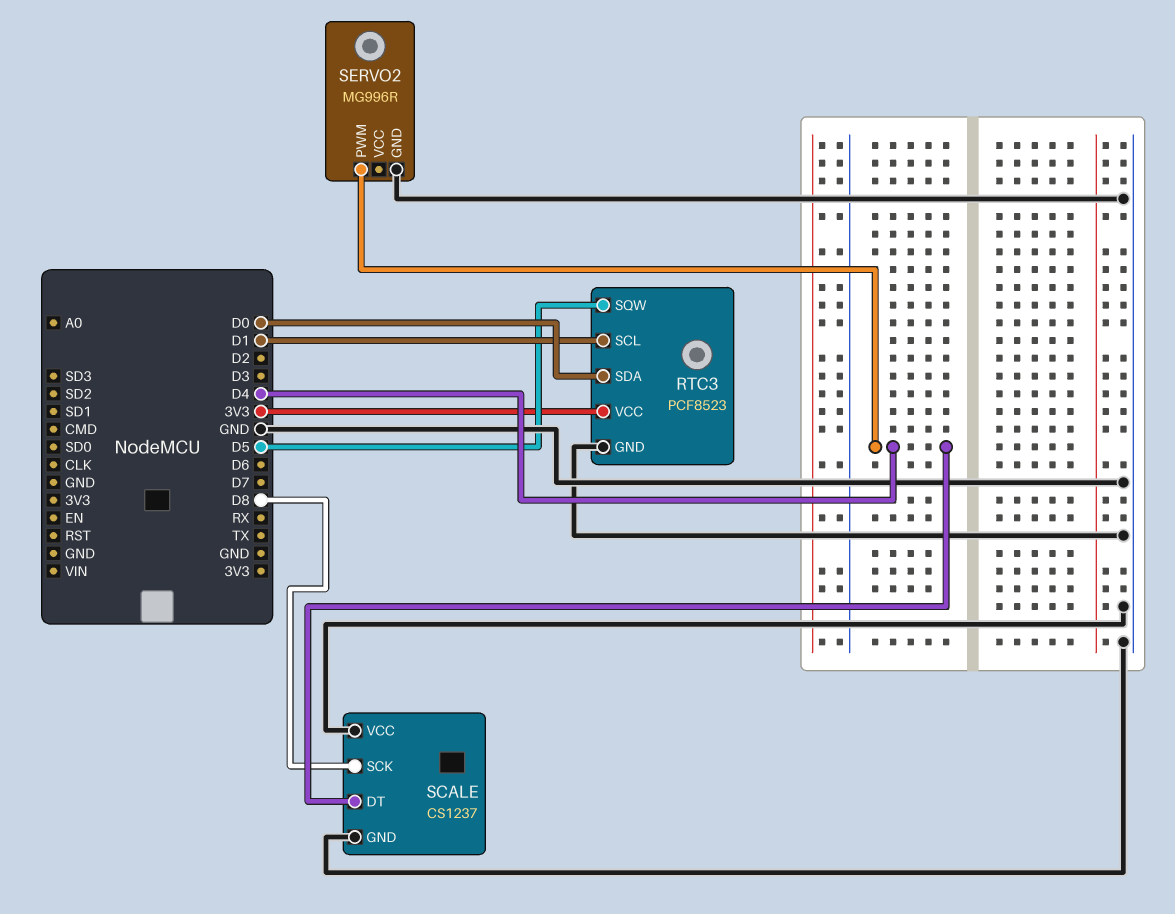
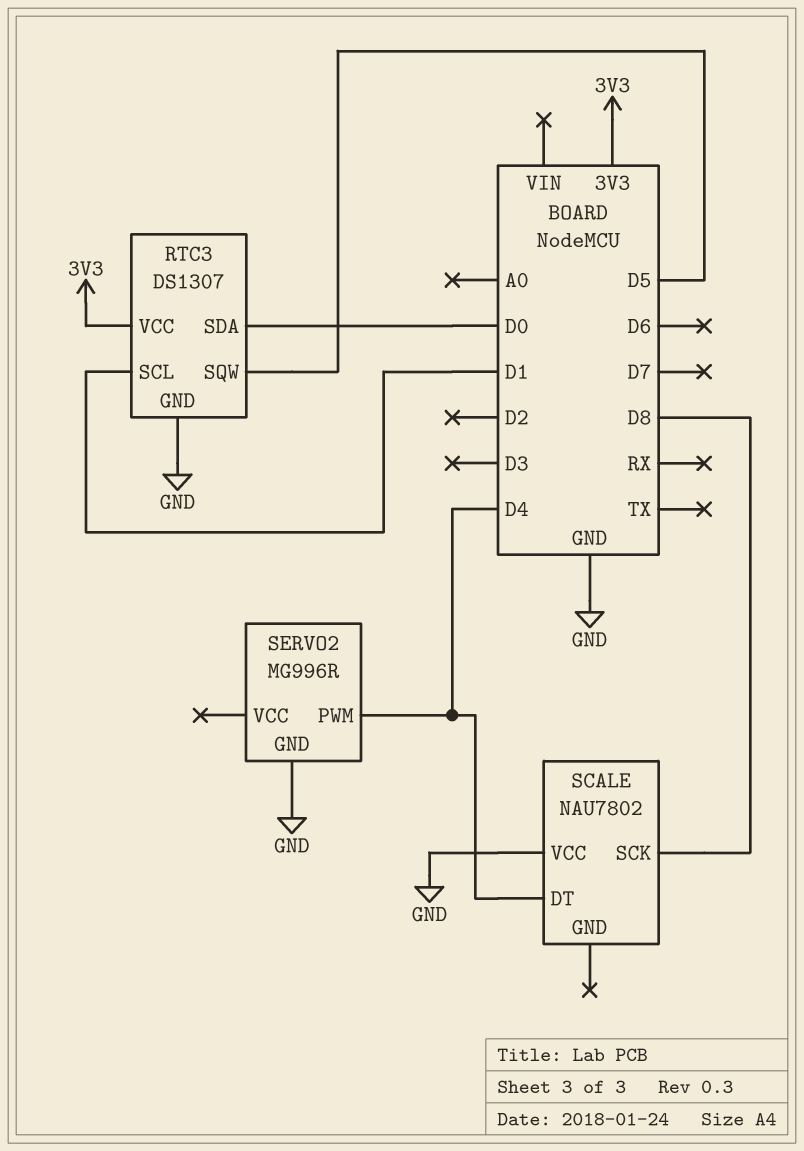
RTC3: PCF8523 -> DS1307
SCALE: CS1237 -> NAU7802
SCALE pin GND: GND -> none

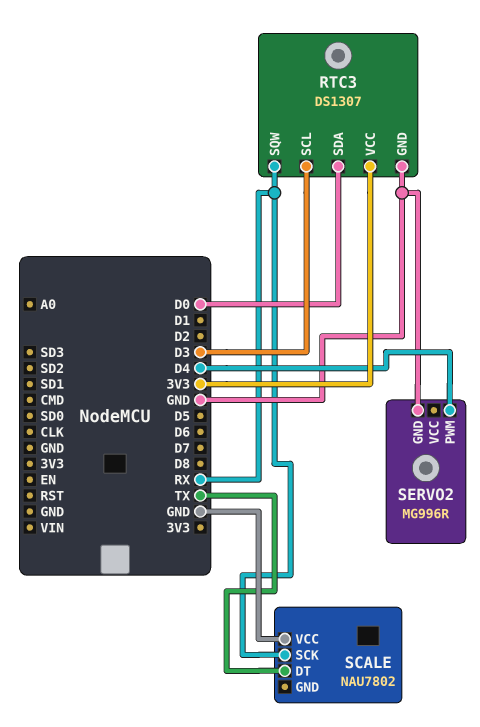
RTC3 pin SCL: D1 -> D3
RTC3 pin SQW: D5 -> RX
SCALE pin DT: D4 -> TX
SCALE pin SCK: D8 -> RX

